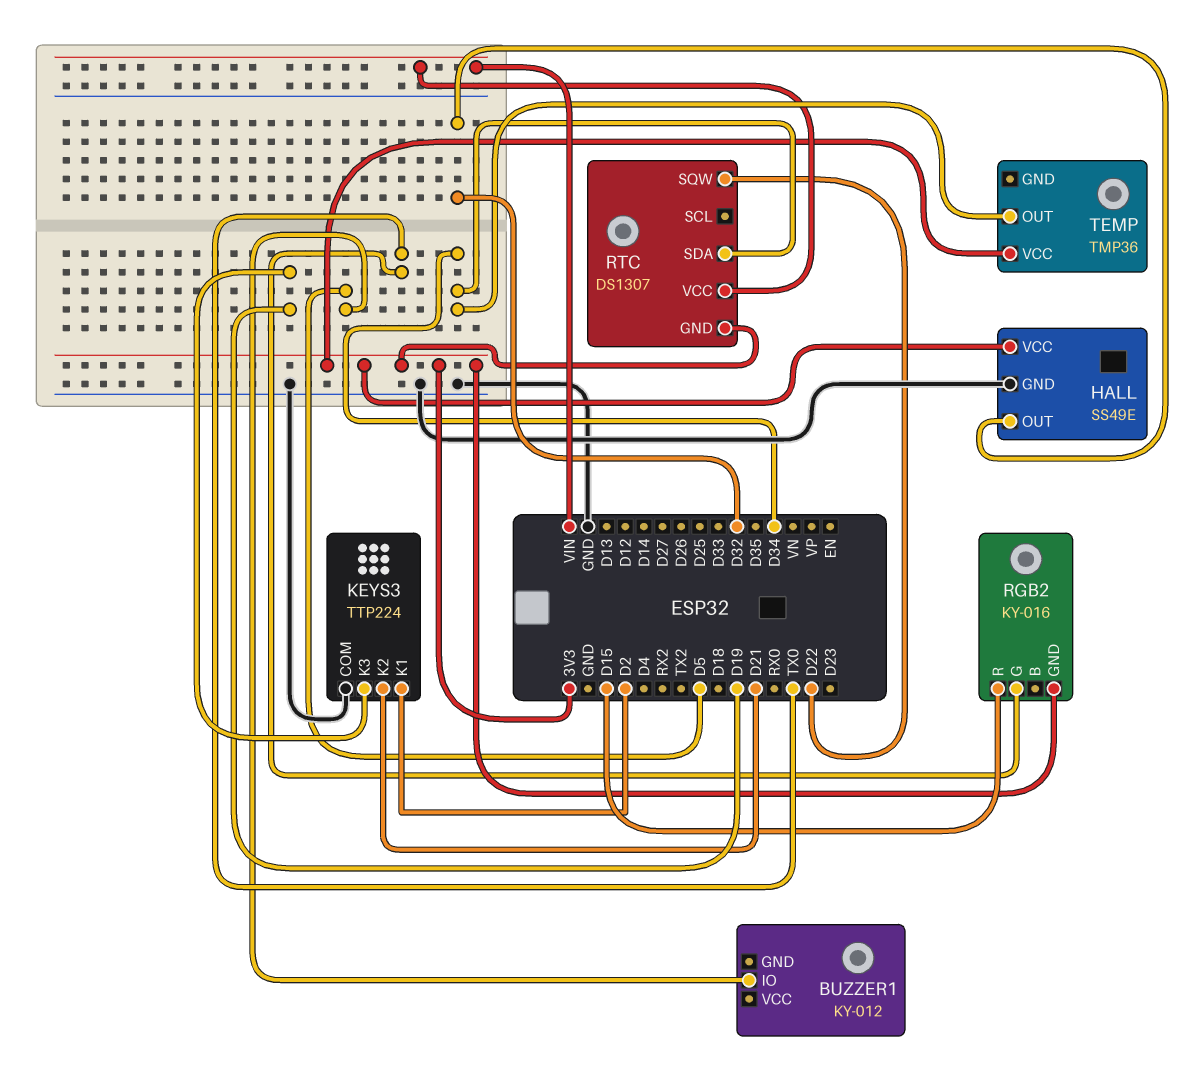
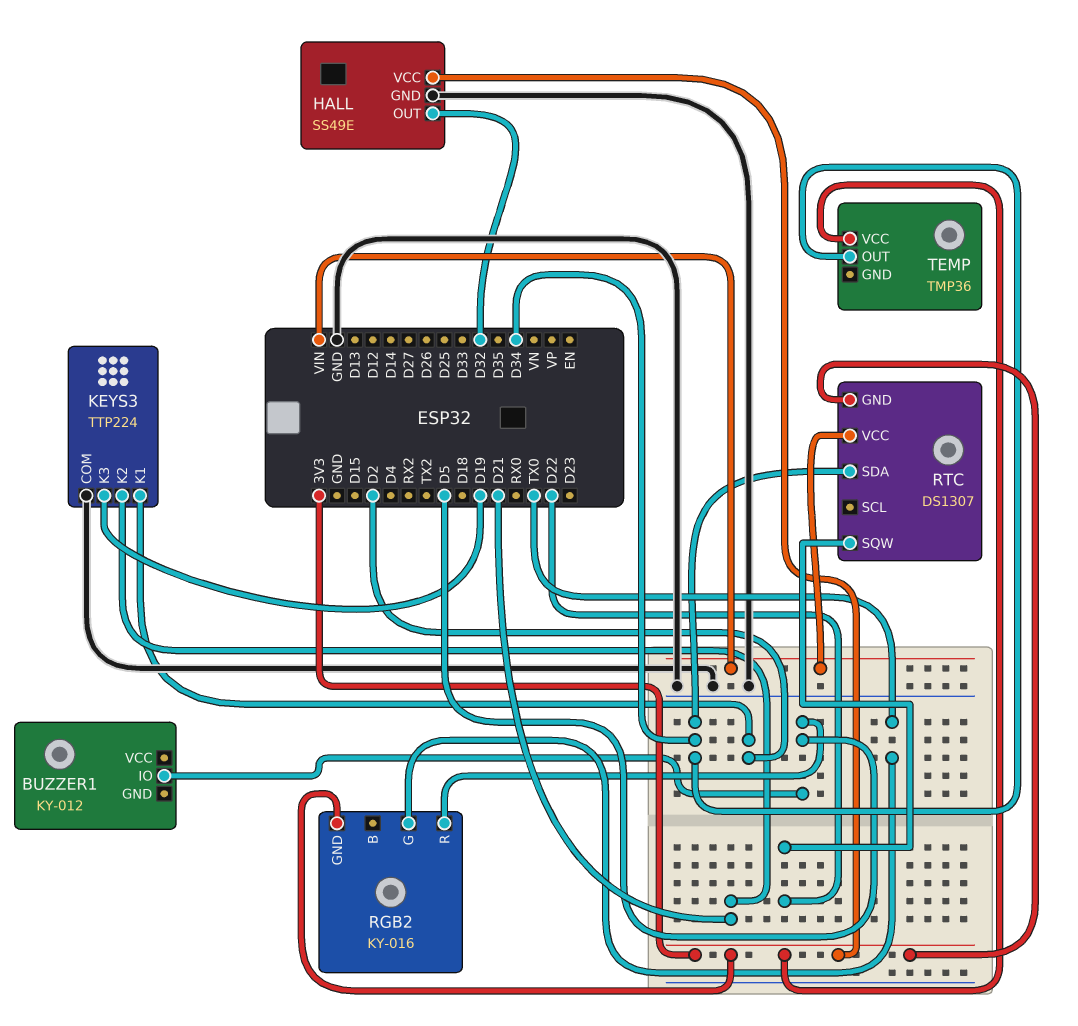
RGB2 pin R: D15 -> D5

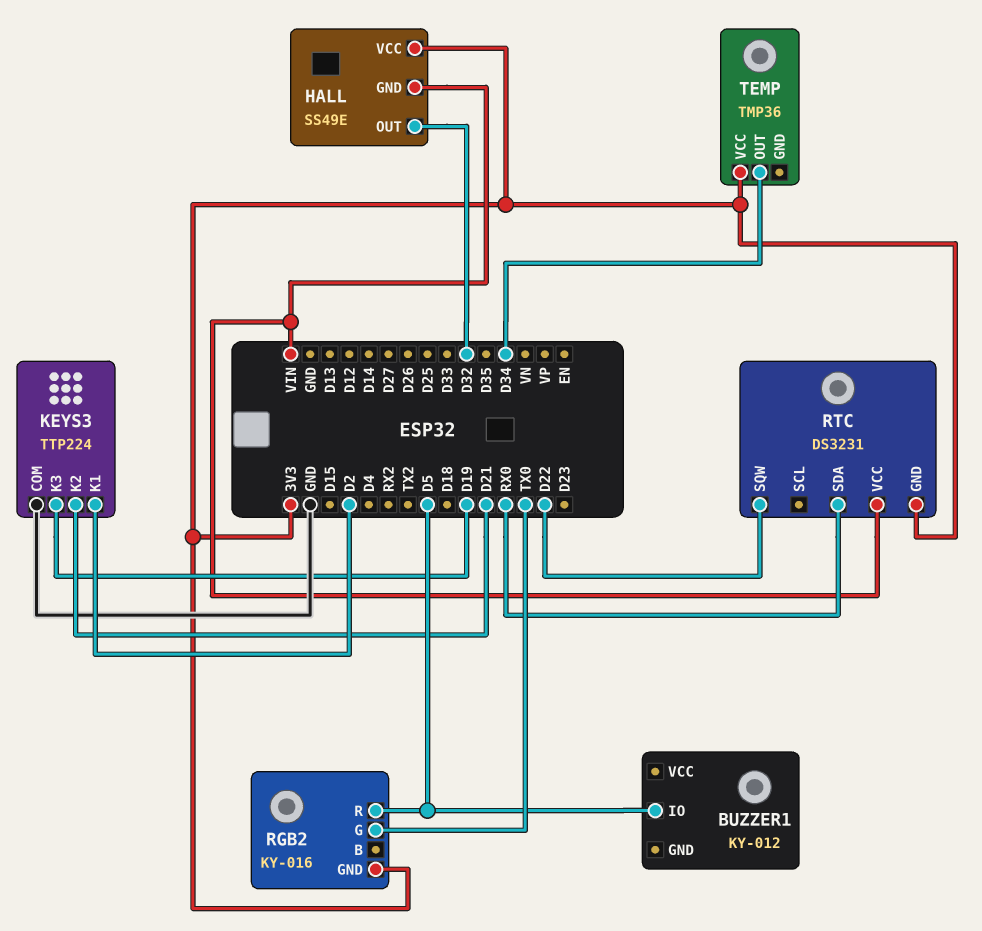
HALL pin GND: GND -> VIN
RTC: DS1307 -> DS3231
RTC pin SDA: D34 -> RX0

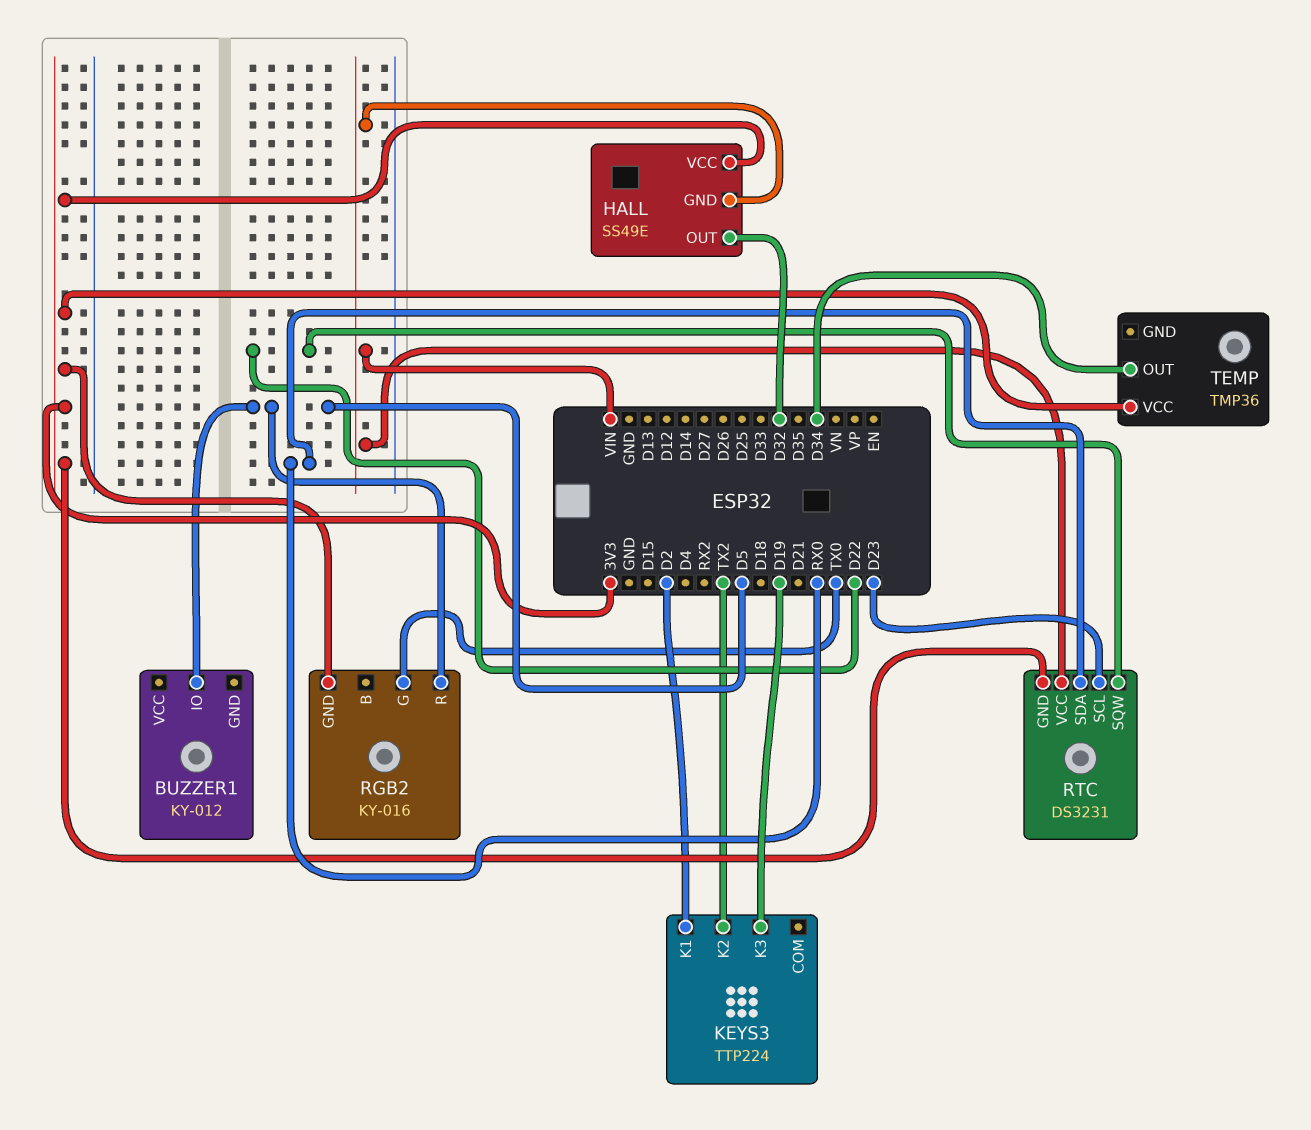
KEYS3 pin COM: GND -> none
KEYS3 pin K2: D21 -> TX2
RTC pin SCL: none -> D23

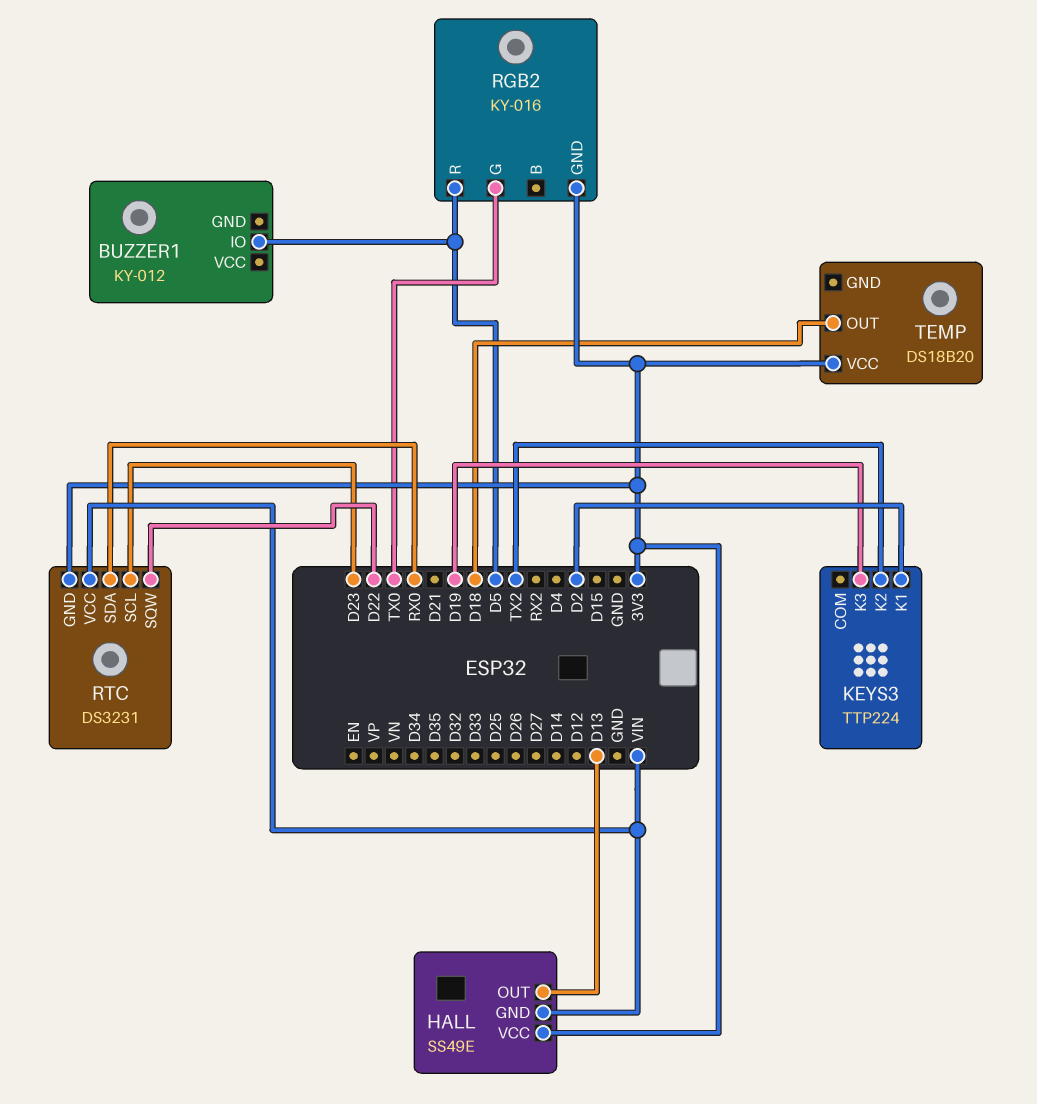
HALL pin OUT: D32 -> D13
TEMP: TMP36 -> DS18B20
TEMP pin OUT: D34 -> D18

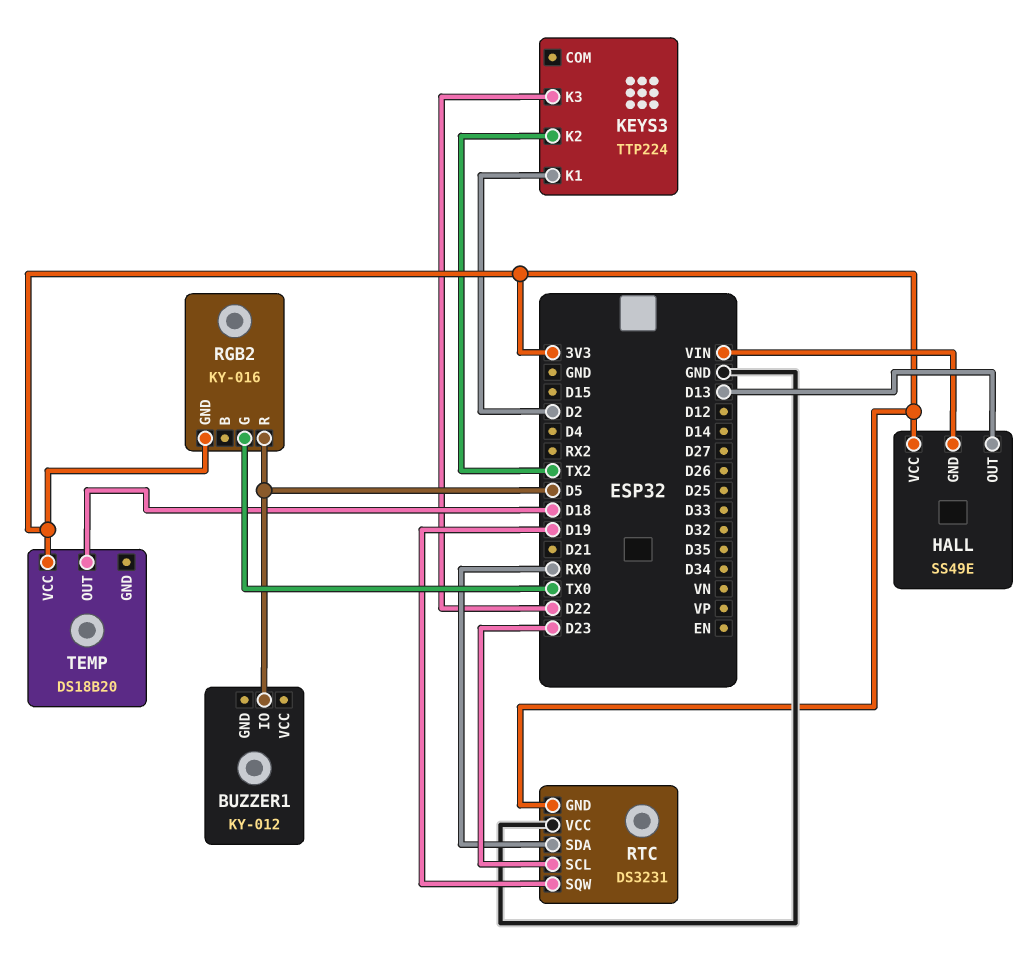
KEYS3 pin K3: D19 -> D22
RTC pin SQW: D22 -> D19
RTC pin VCC: VIN -> GND

